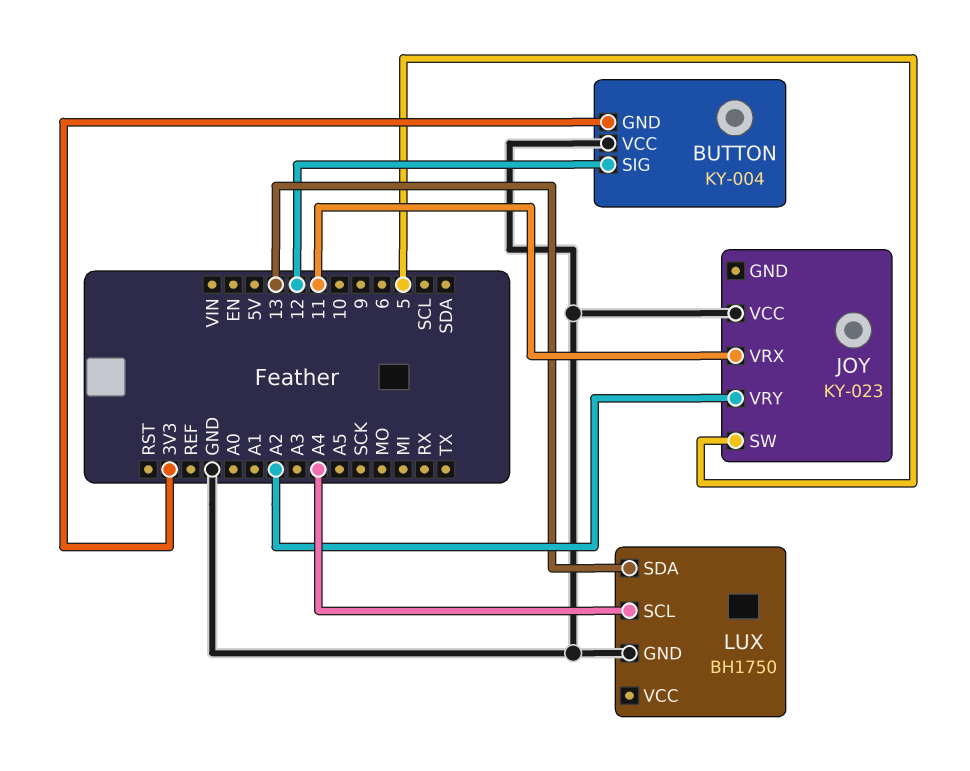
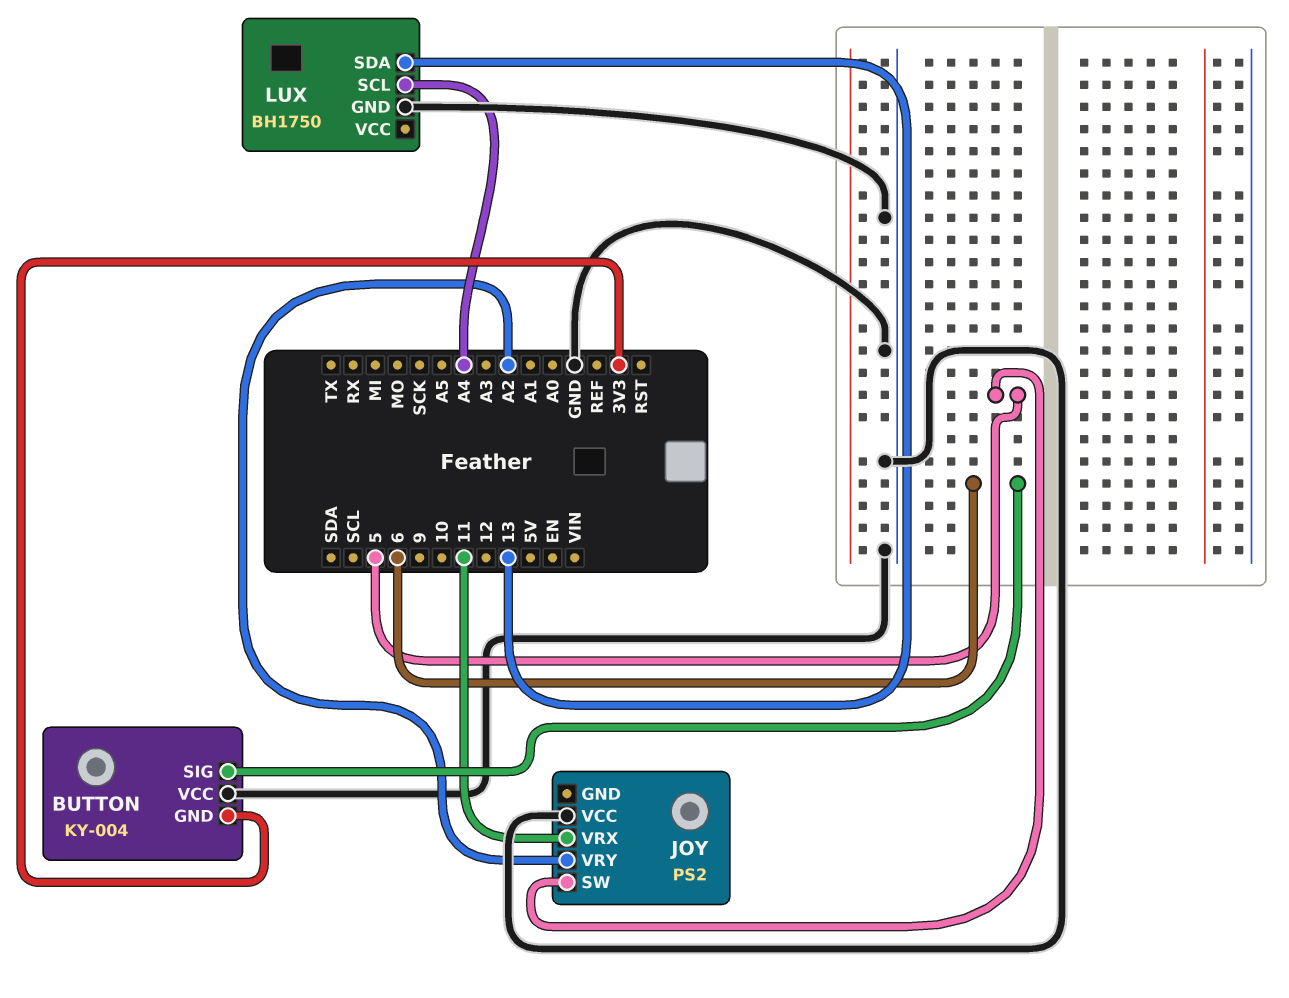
BUTTON pin SIG: 12 -> 6
JOY: KY-023 -> PS2

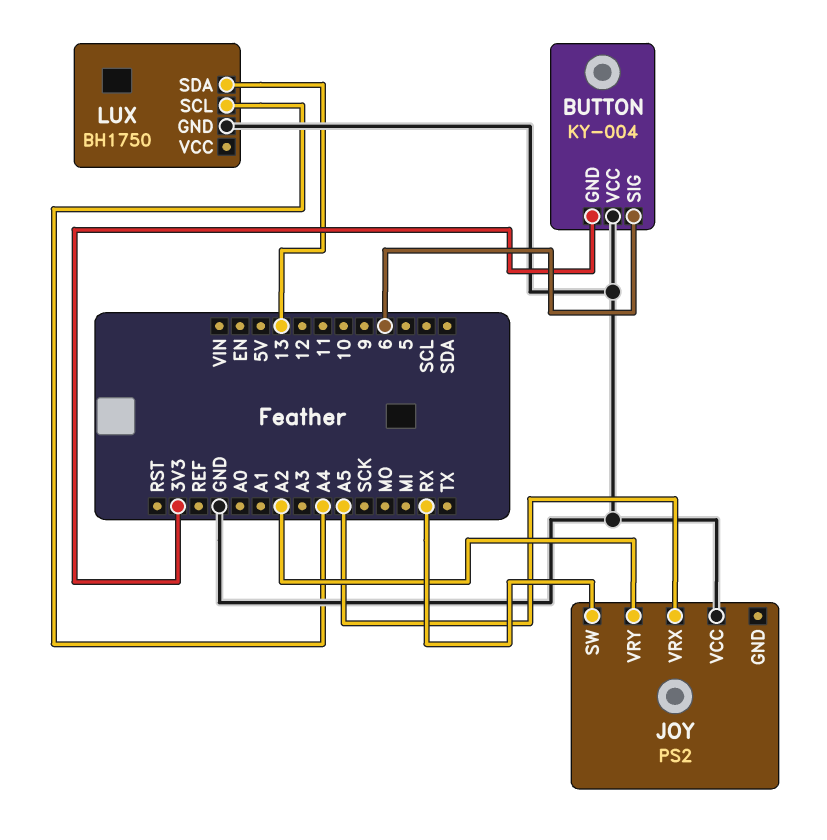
JOY pin SW: 5 -> RX
JOY pin VRX: 11 -> A5

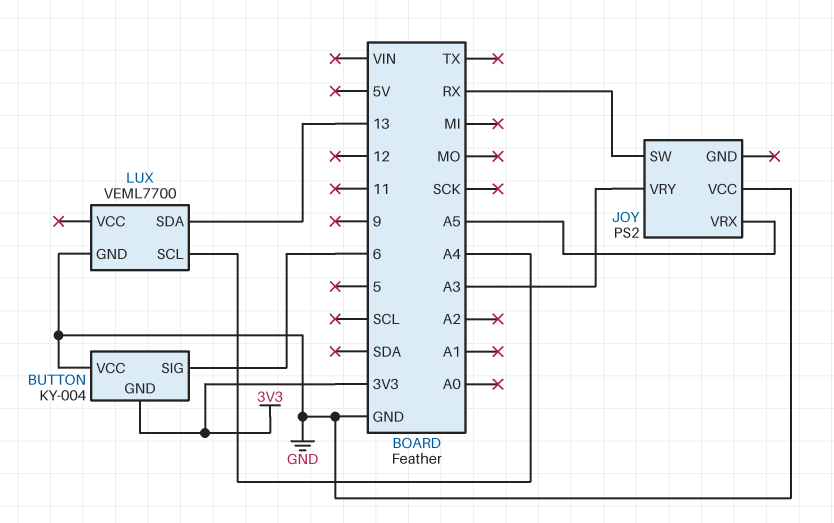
JOY pin VRY: A2 -> A3
LUX: BH1750 -> VEML7700

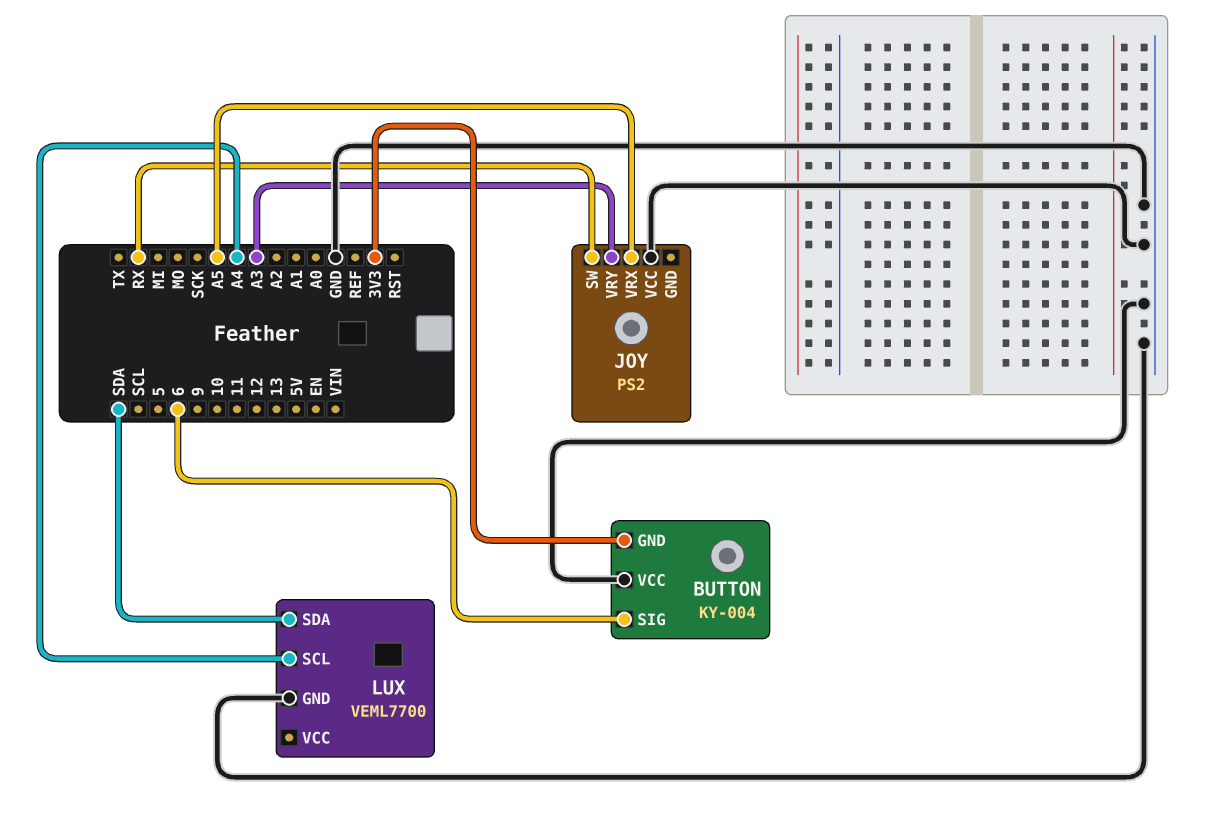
LUX pin SDA: 13 -> SDA

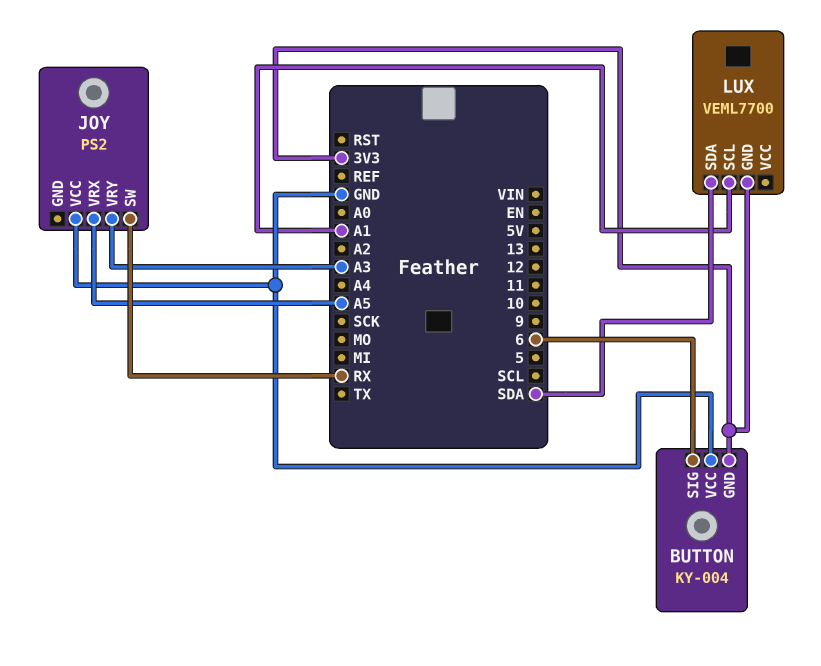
LUX pin GND: GND -> 3V3
LUX pin SCL: A4 -> A1

